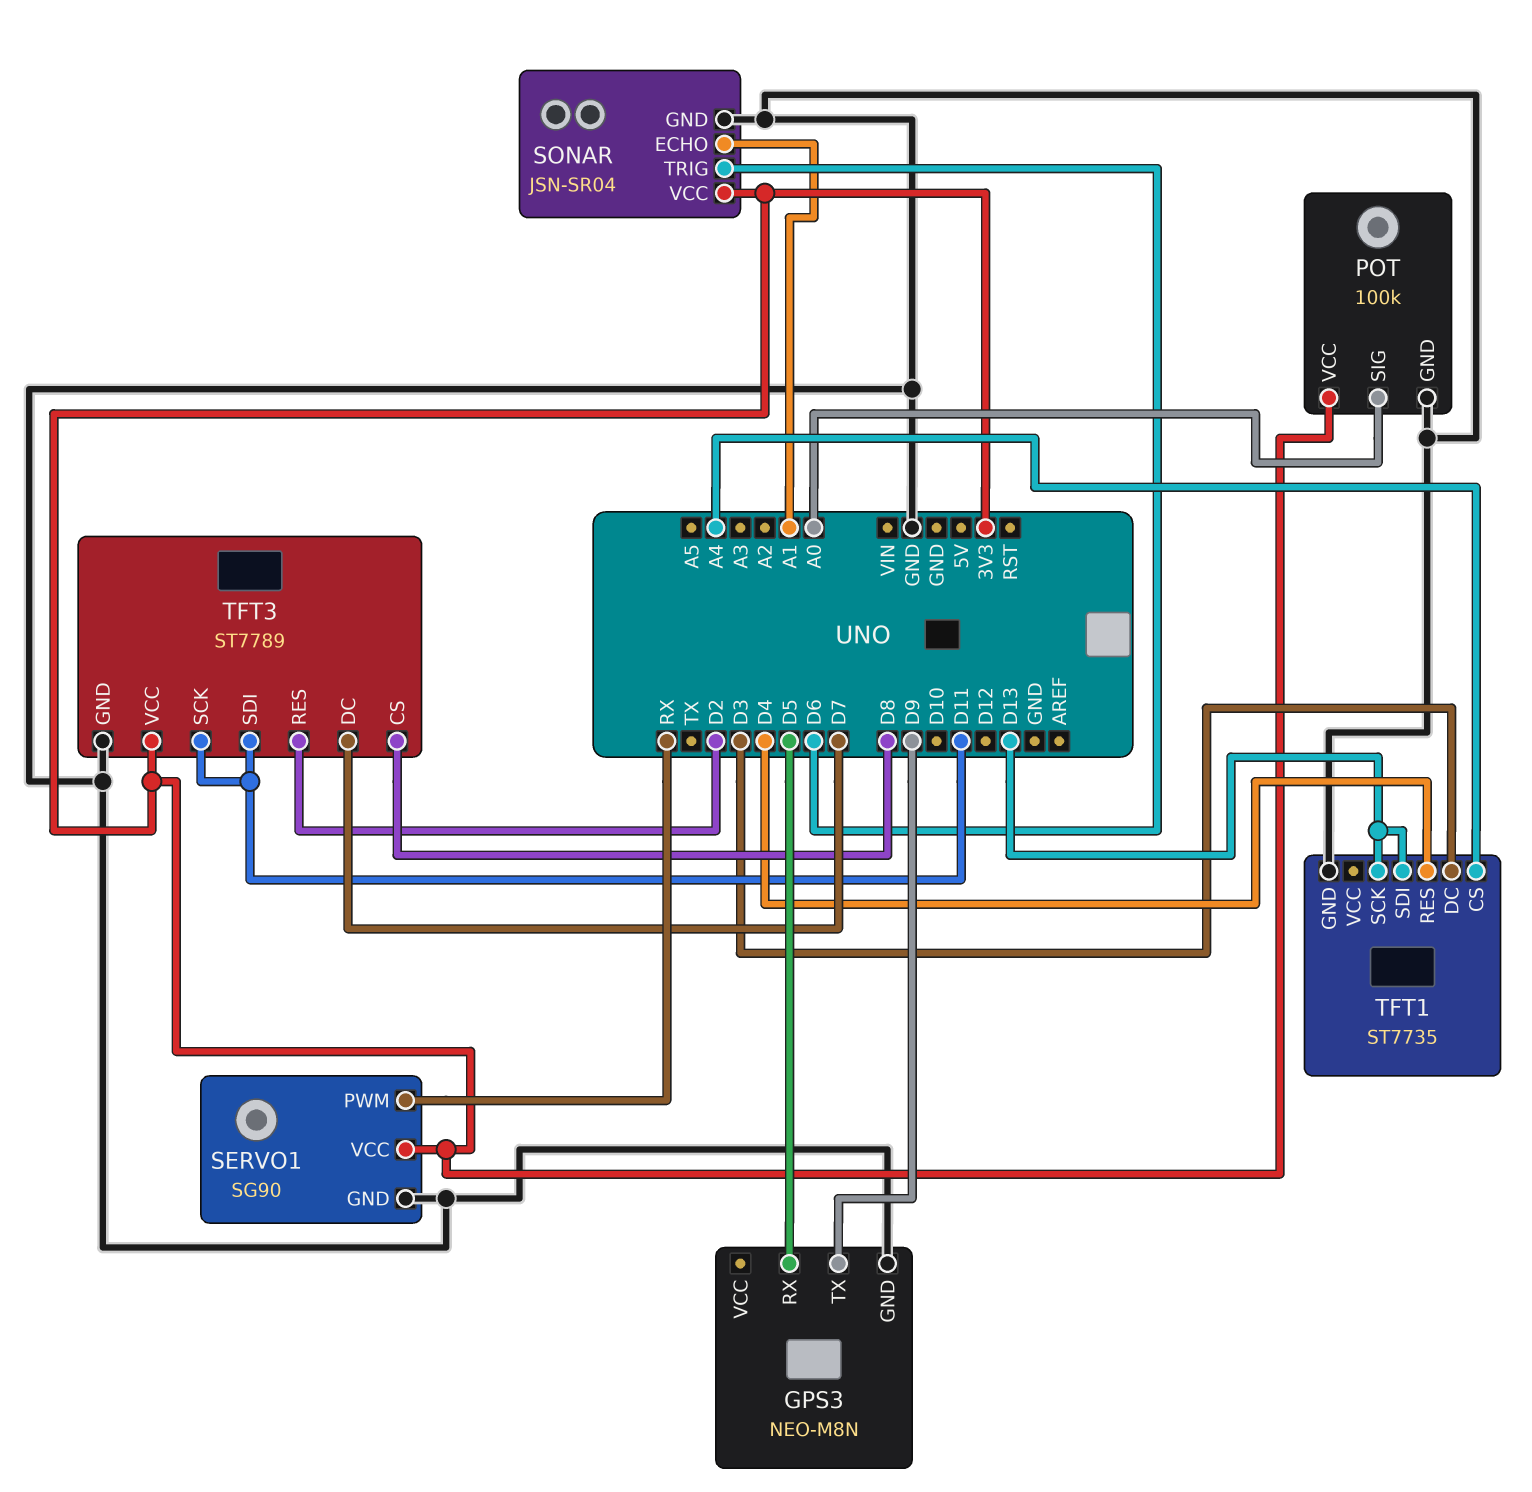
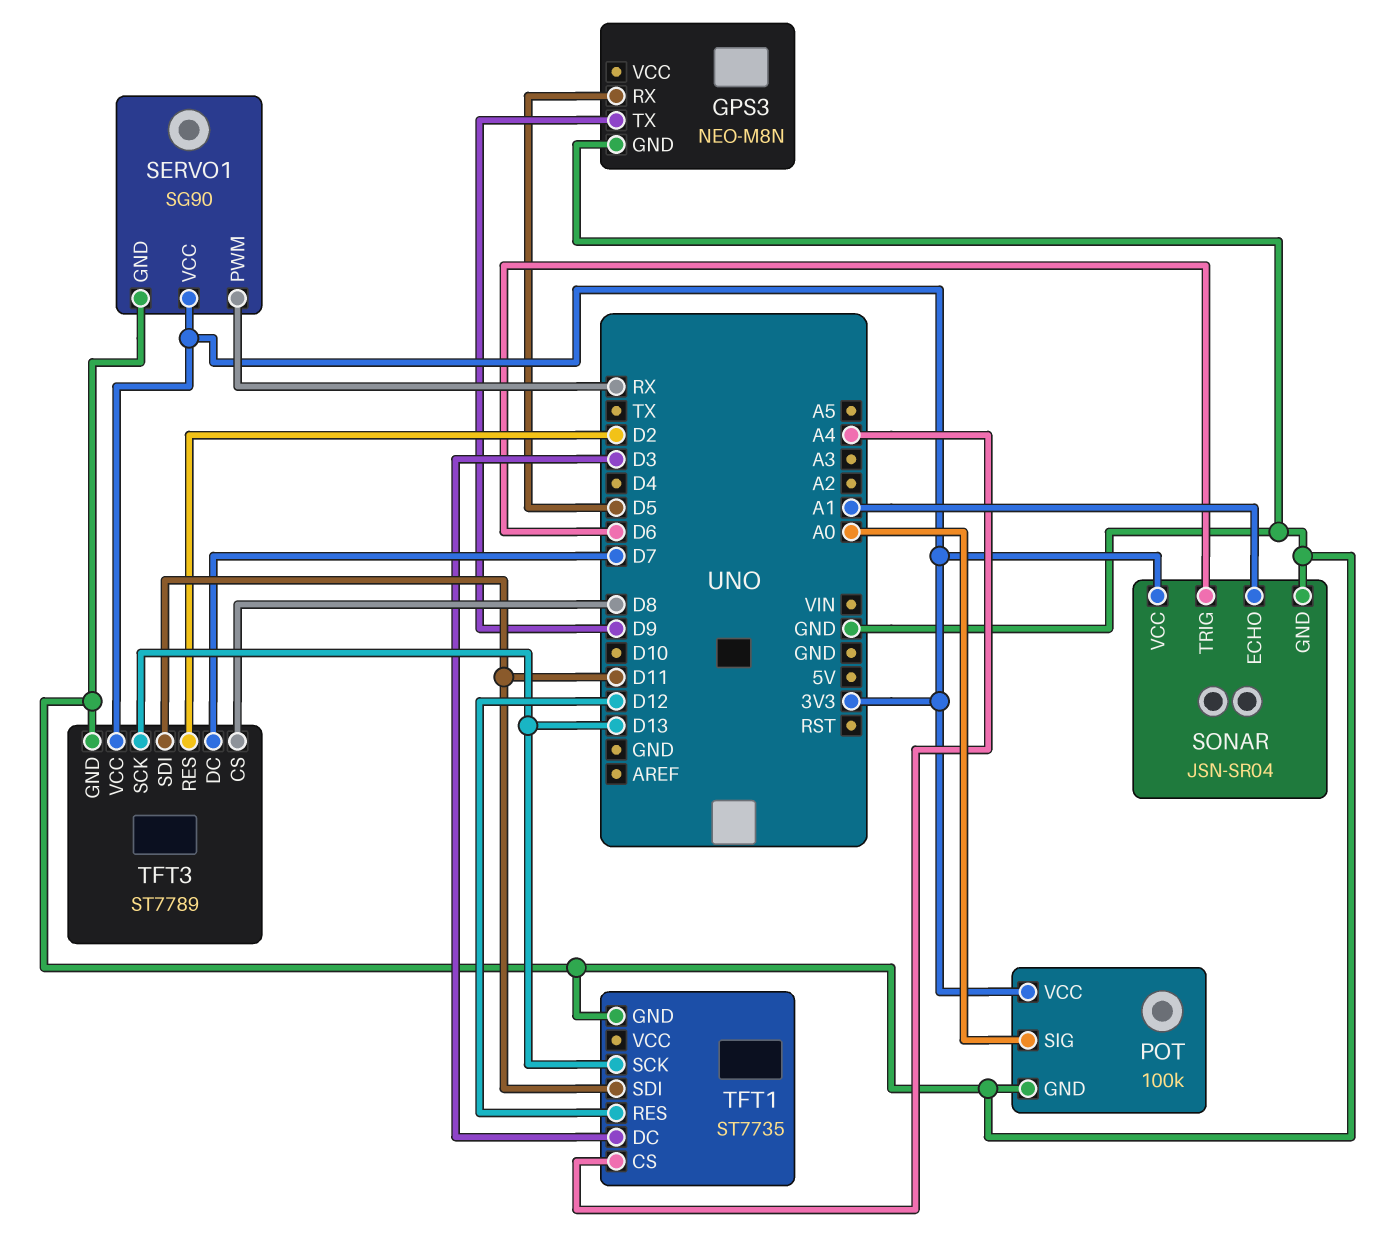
TFT1 pin RES: D4 -> D12
TFT1 pin SDI: D13 -> D11
TFT3 pin SCK: D11 -> D13

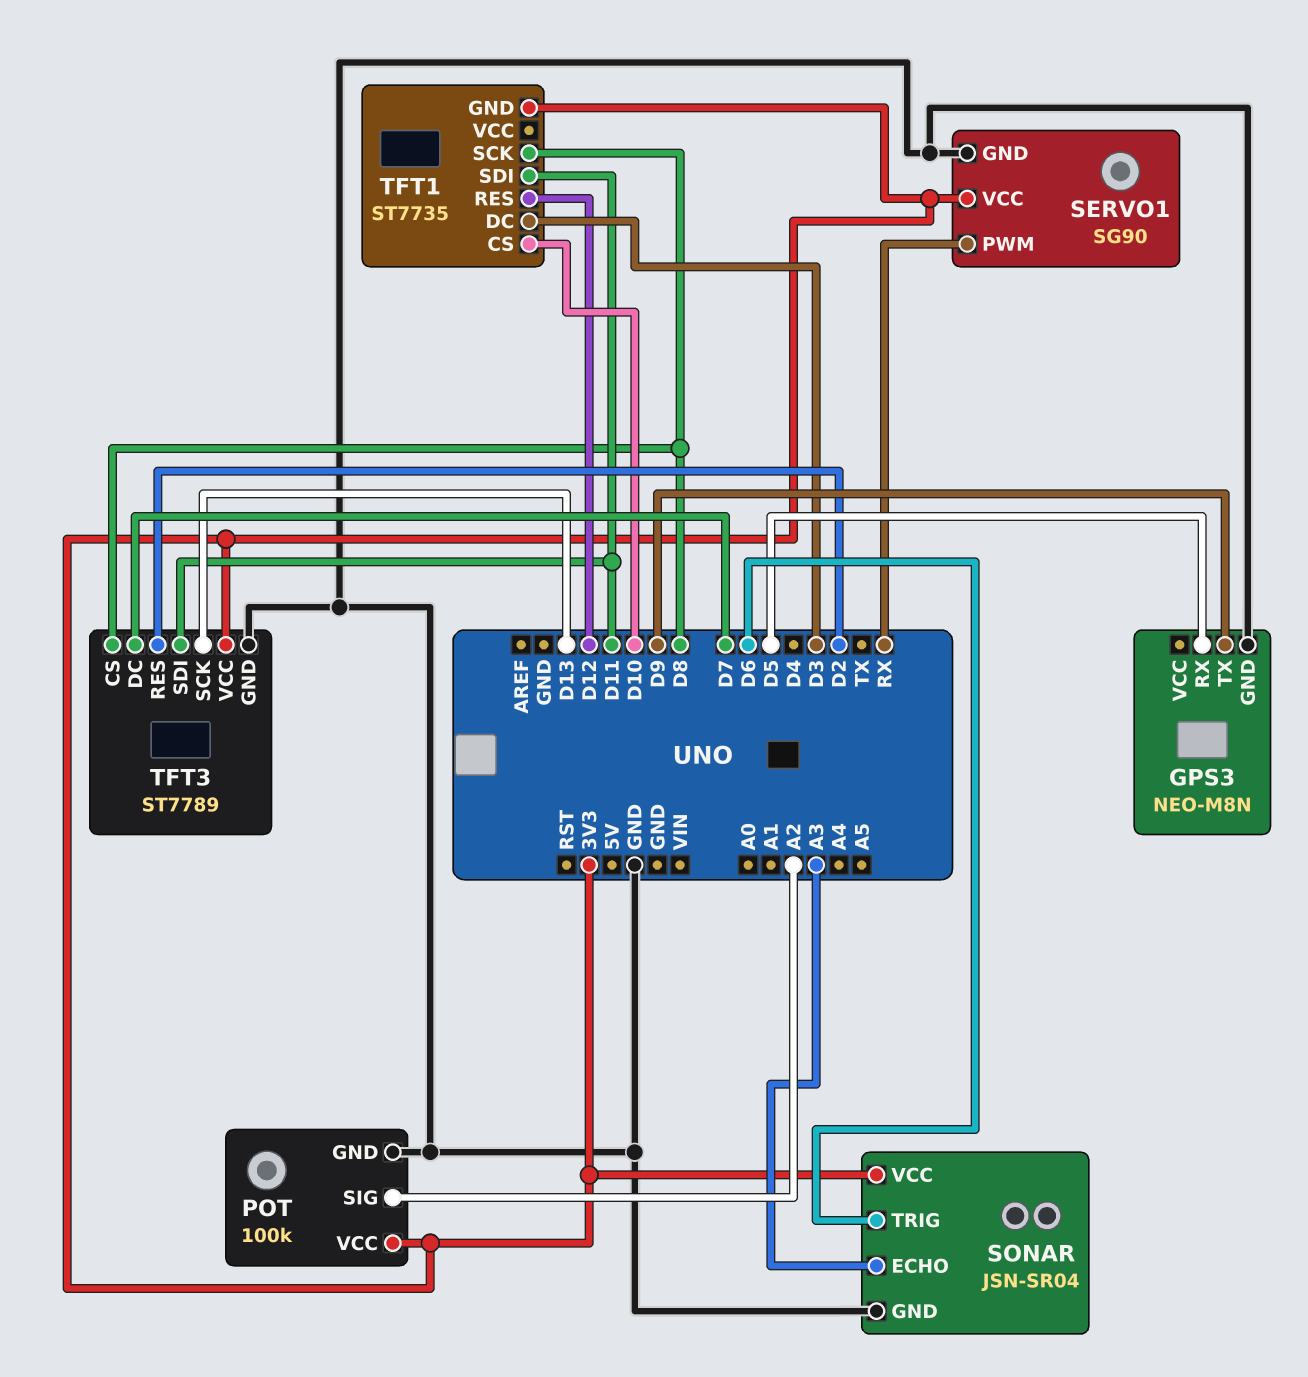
POT pin SIG: A0 -> A2
SONAR pin ECHO: A1 -> A3
TFT1 pin CS: A4 -> D10
TFT1 pin GND: GND -> 3V3
TFT1 pin SCK: D13 -> D8

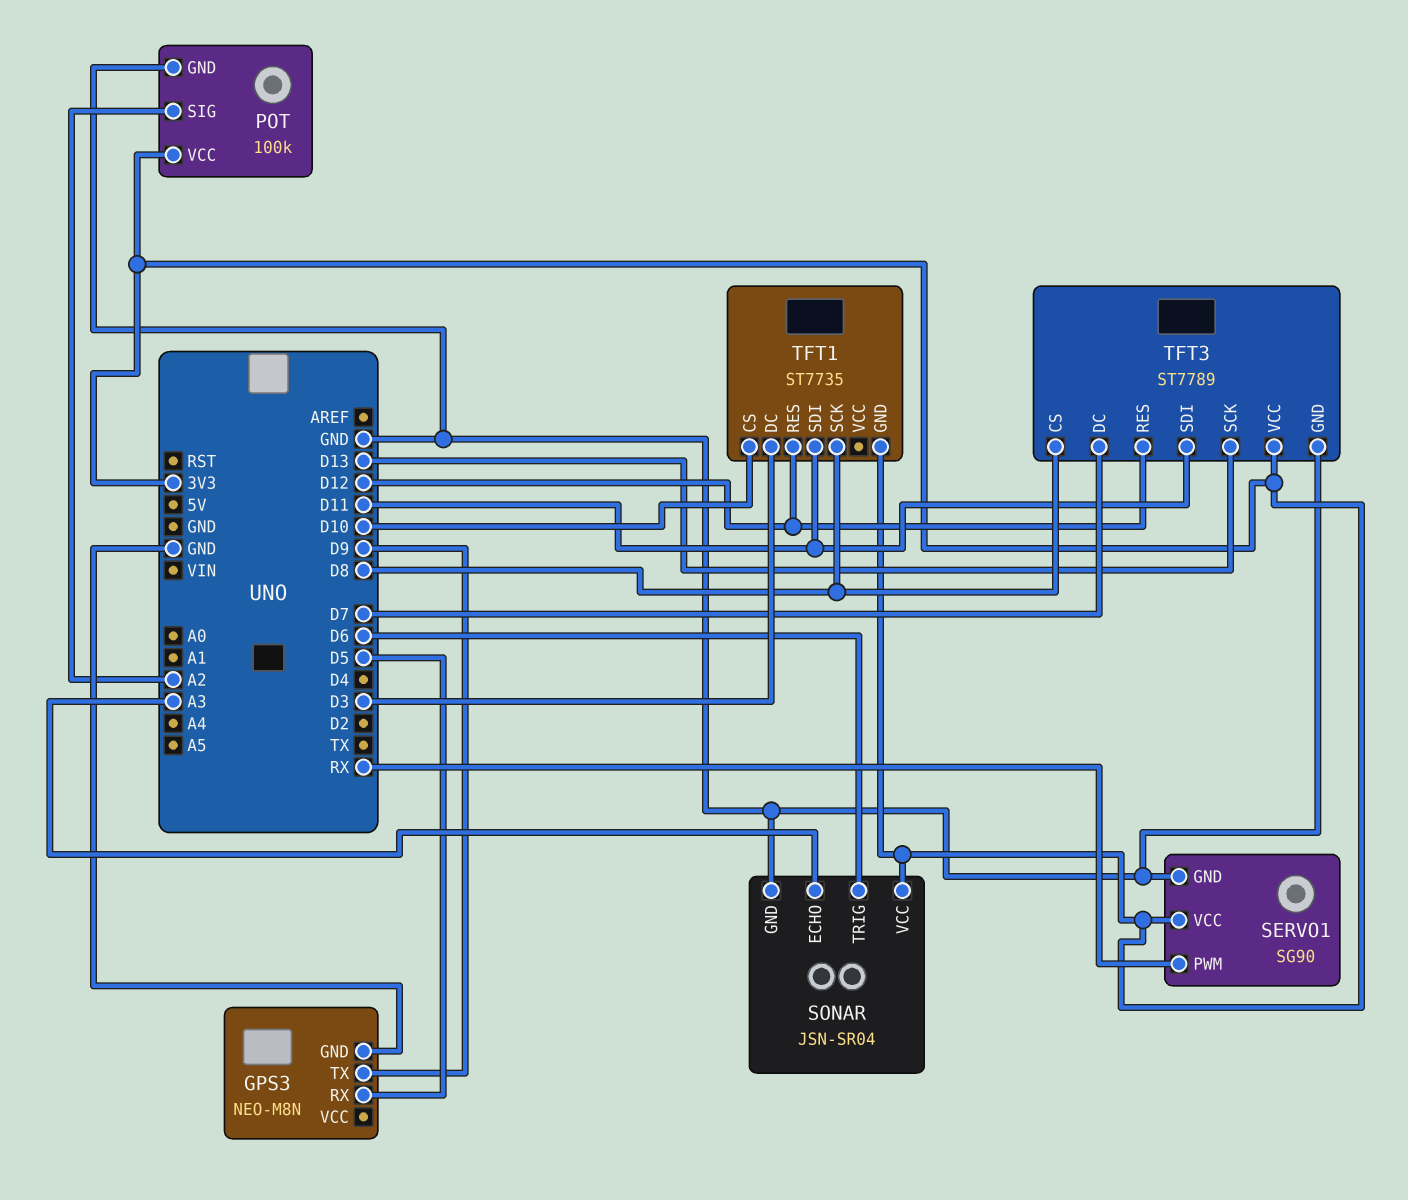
TFT3 pin RES: D2 -> D12

